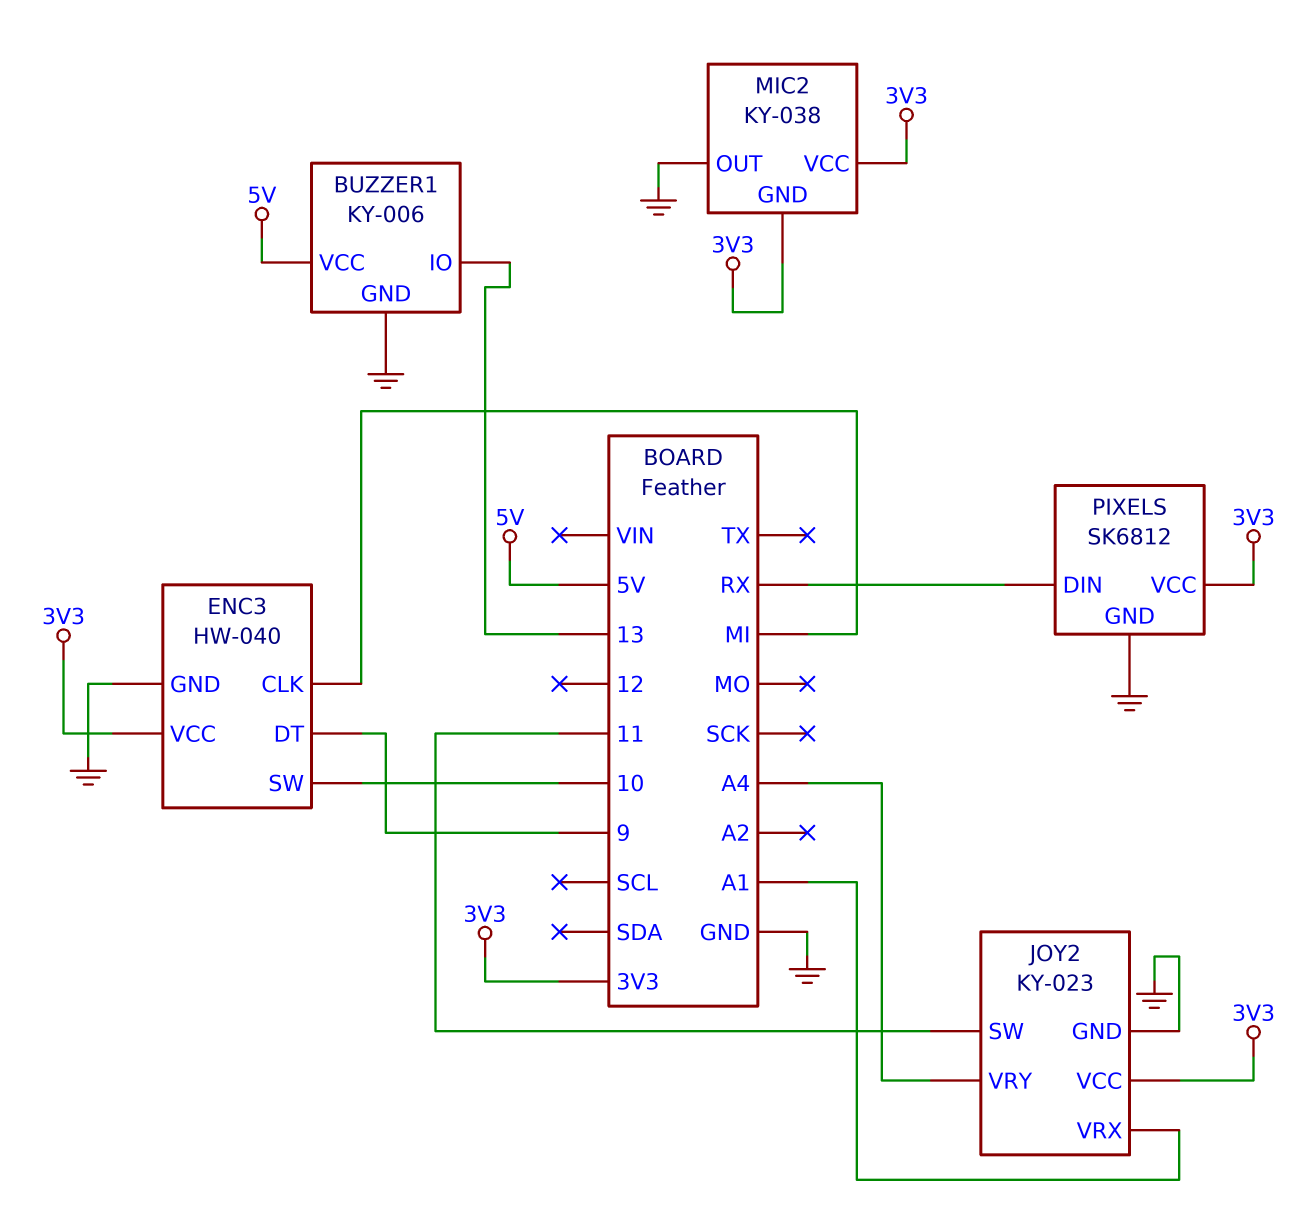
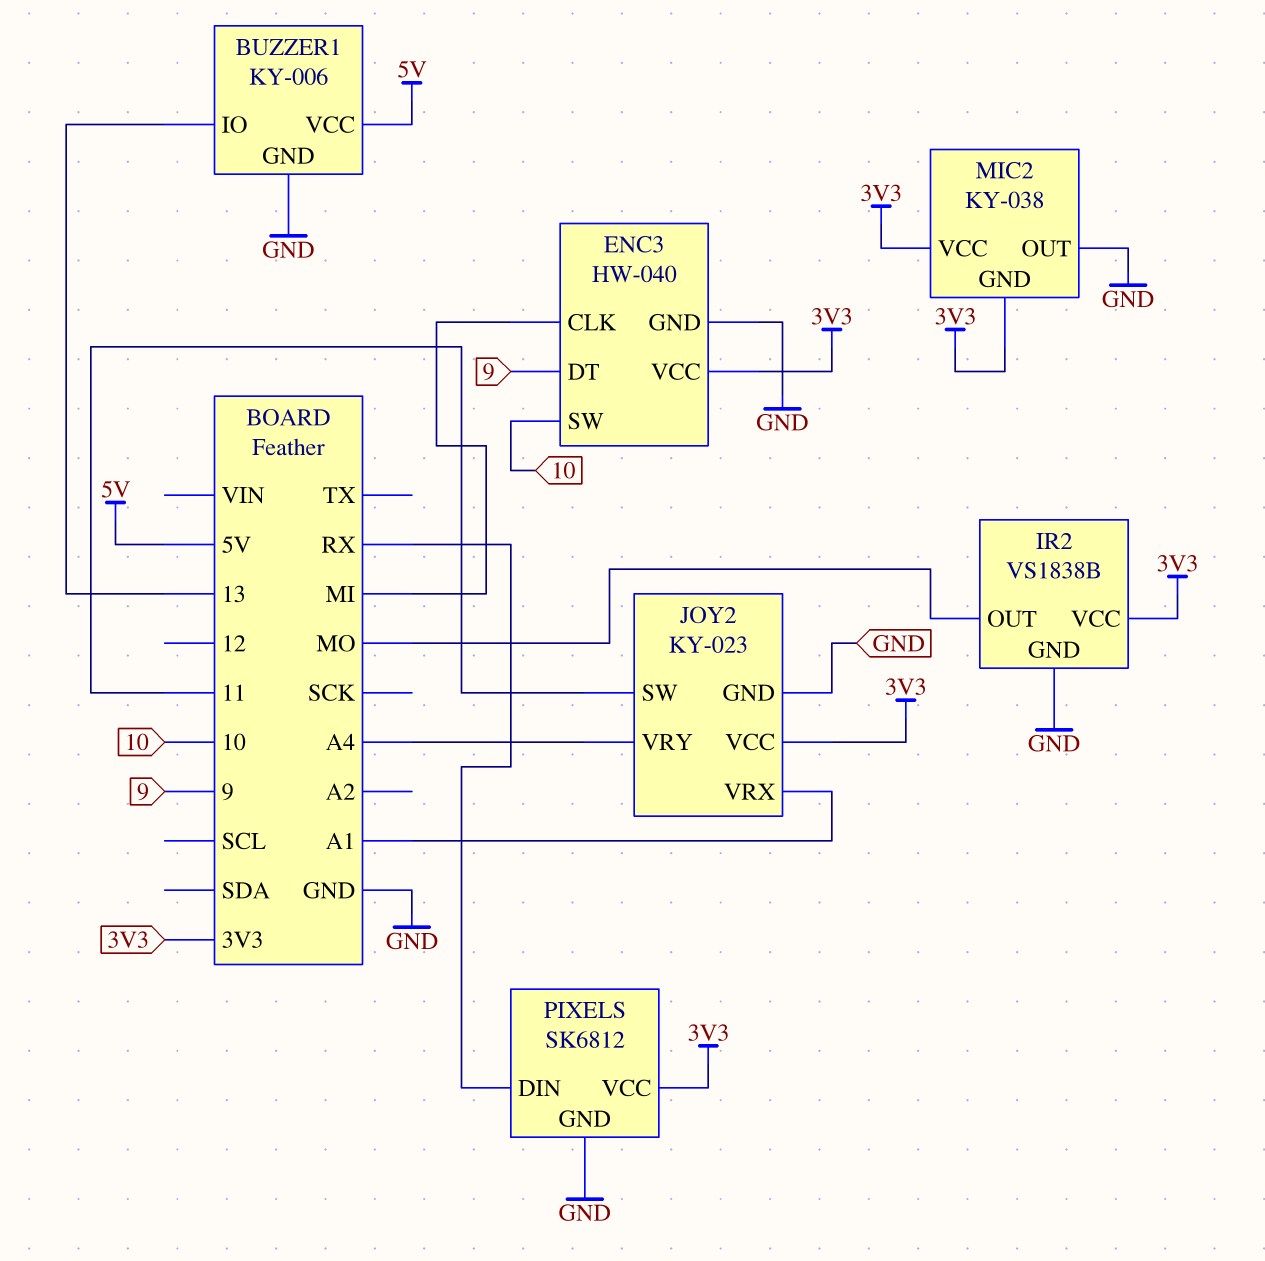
IR2: none -> VS1838B
IR2 pin GND: none -> GND
IR2 pin OUT: none -> MO
IR2 pin VCC: none -> 3V3

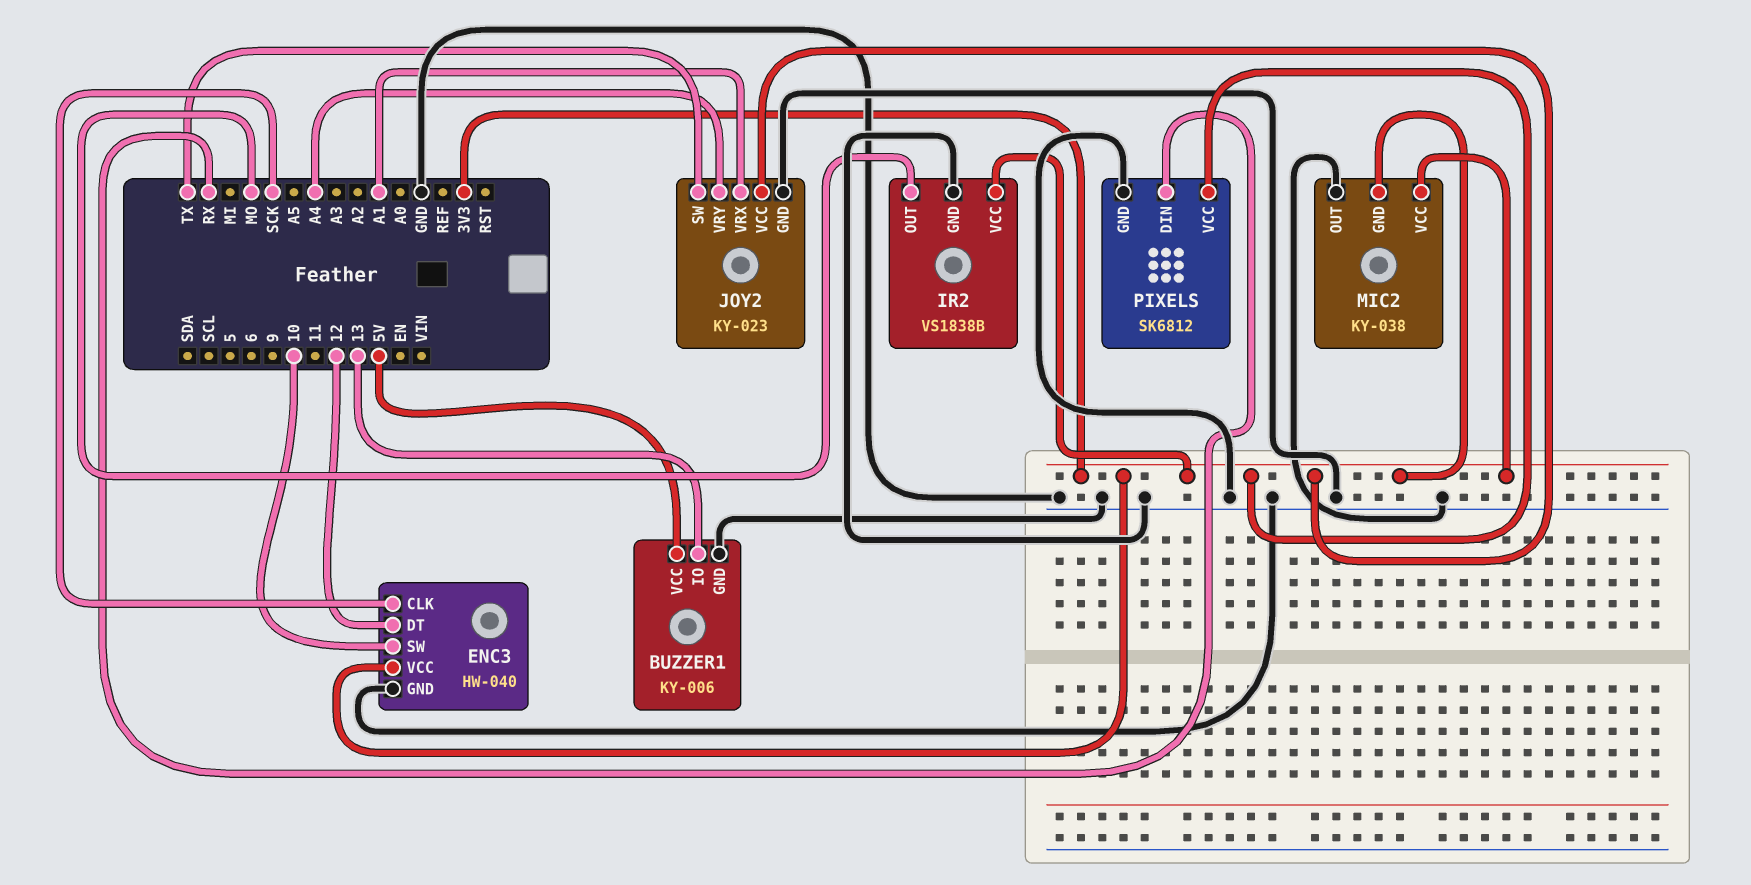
ENC3 pin CLK: MI -> SCK
ENC3 pin DT: 9 -> 12
JOY2 pin SW: 11 -> TX

